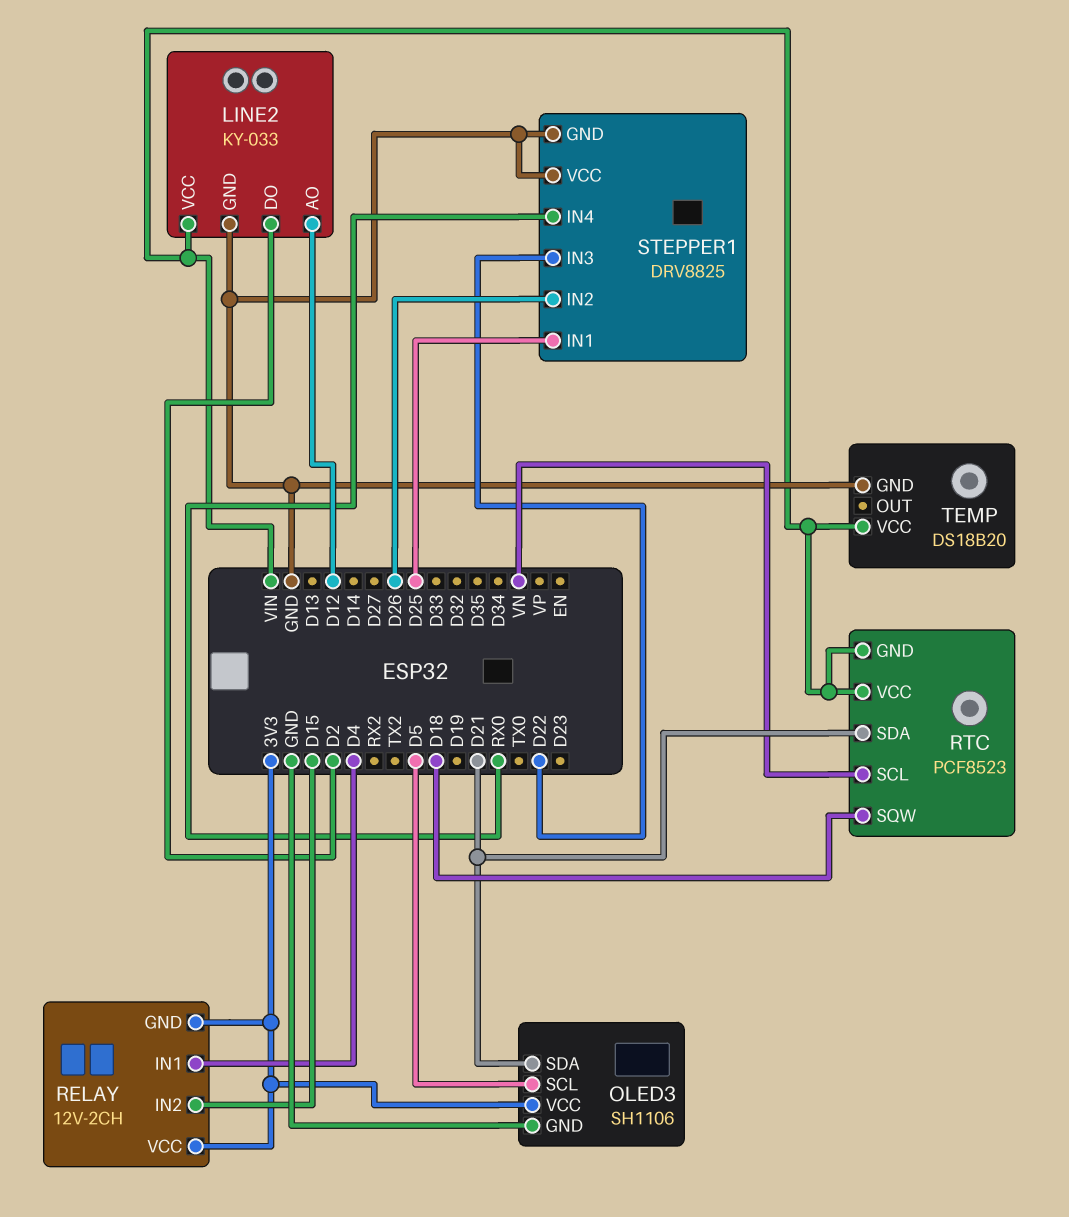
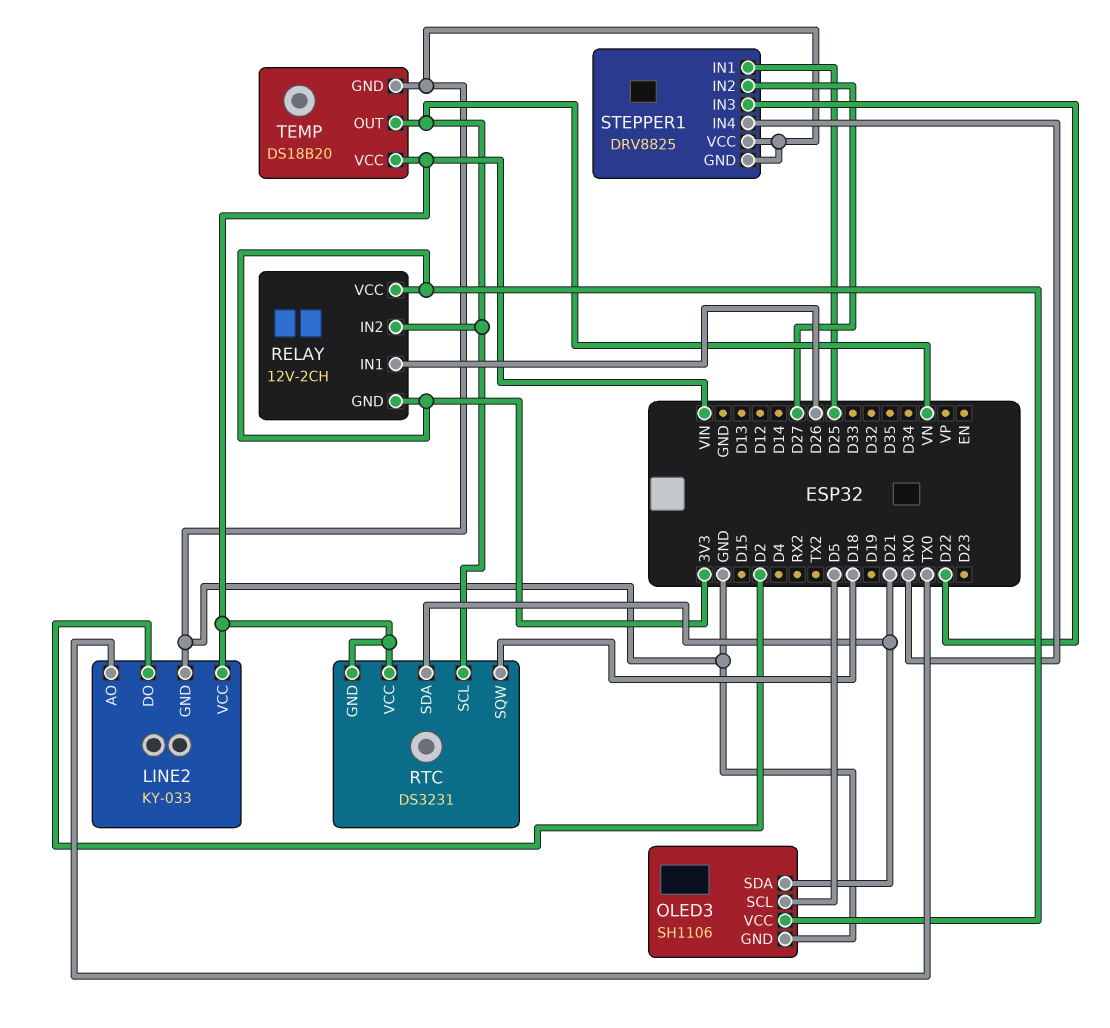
LINE2 pin AO: D12 -> TX0
RELAY pin IN1: D4 -> D26
RELAY pin IN2: D15 -> VN
RTC: PCF8523 -> DS3231
STEPPER1 pin IN2: D26 -> D27
TEMP pin OUT: none -> VN

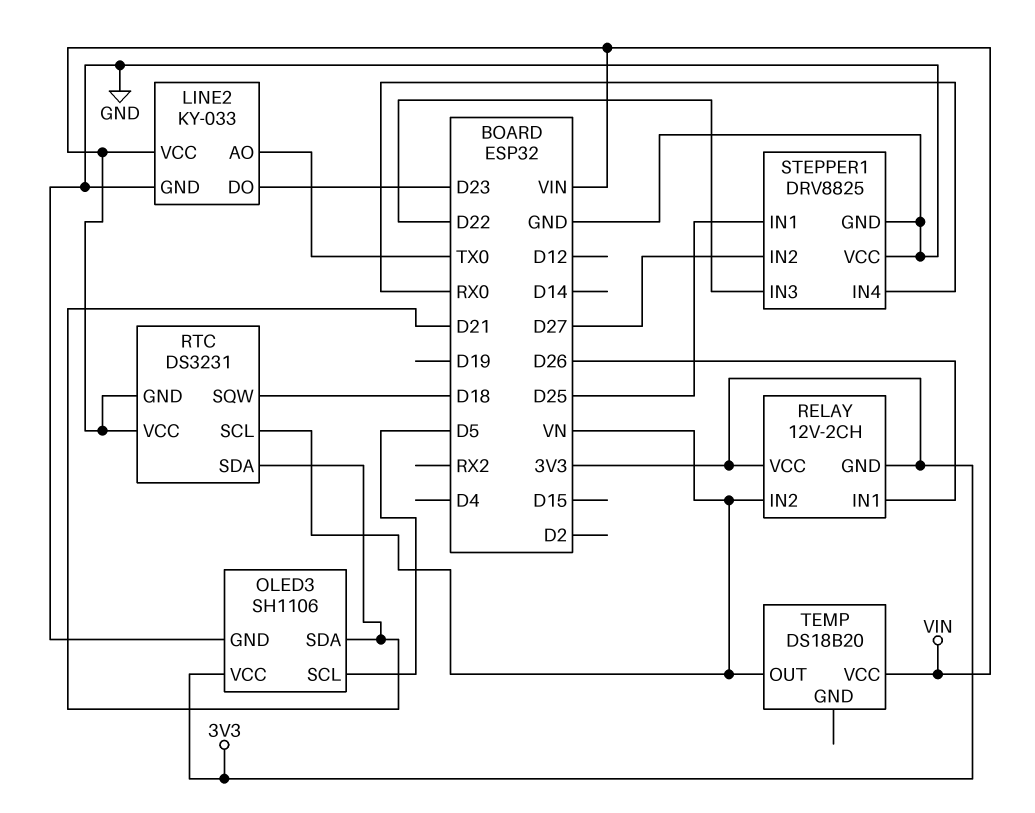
LINE2 pin DO: D2 -> D23
TEMP pin GND: GND -> none

